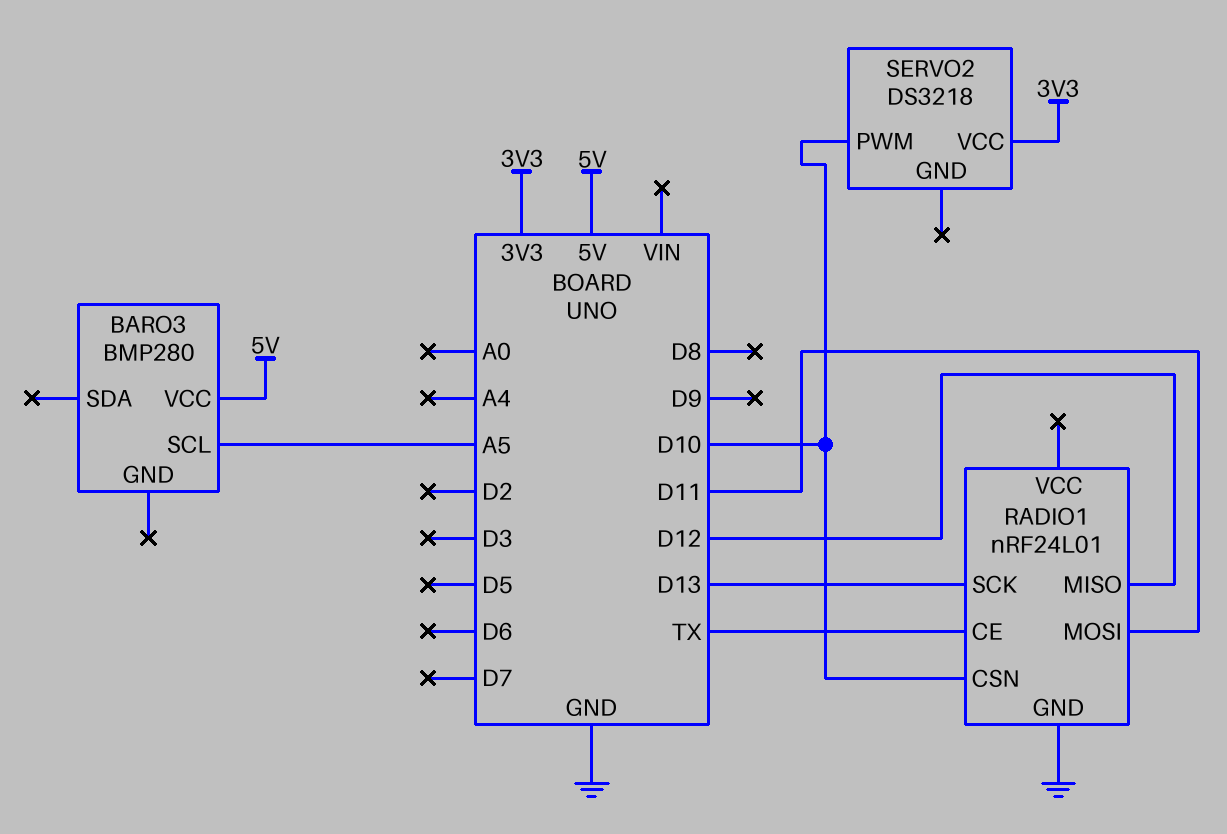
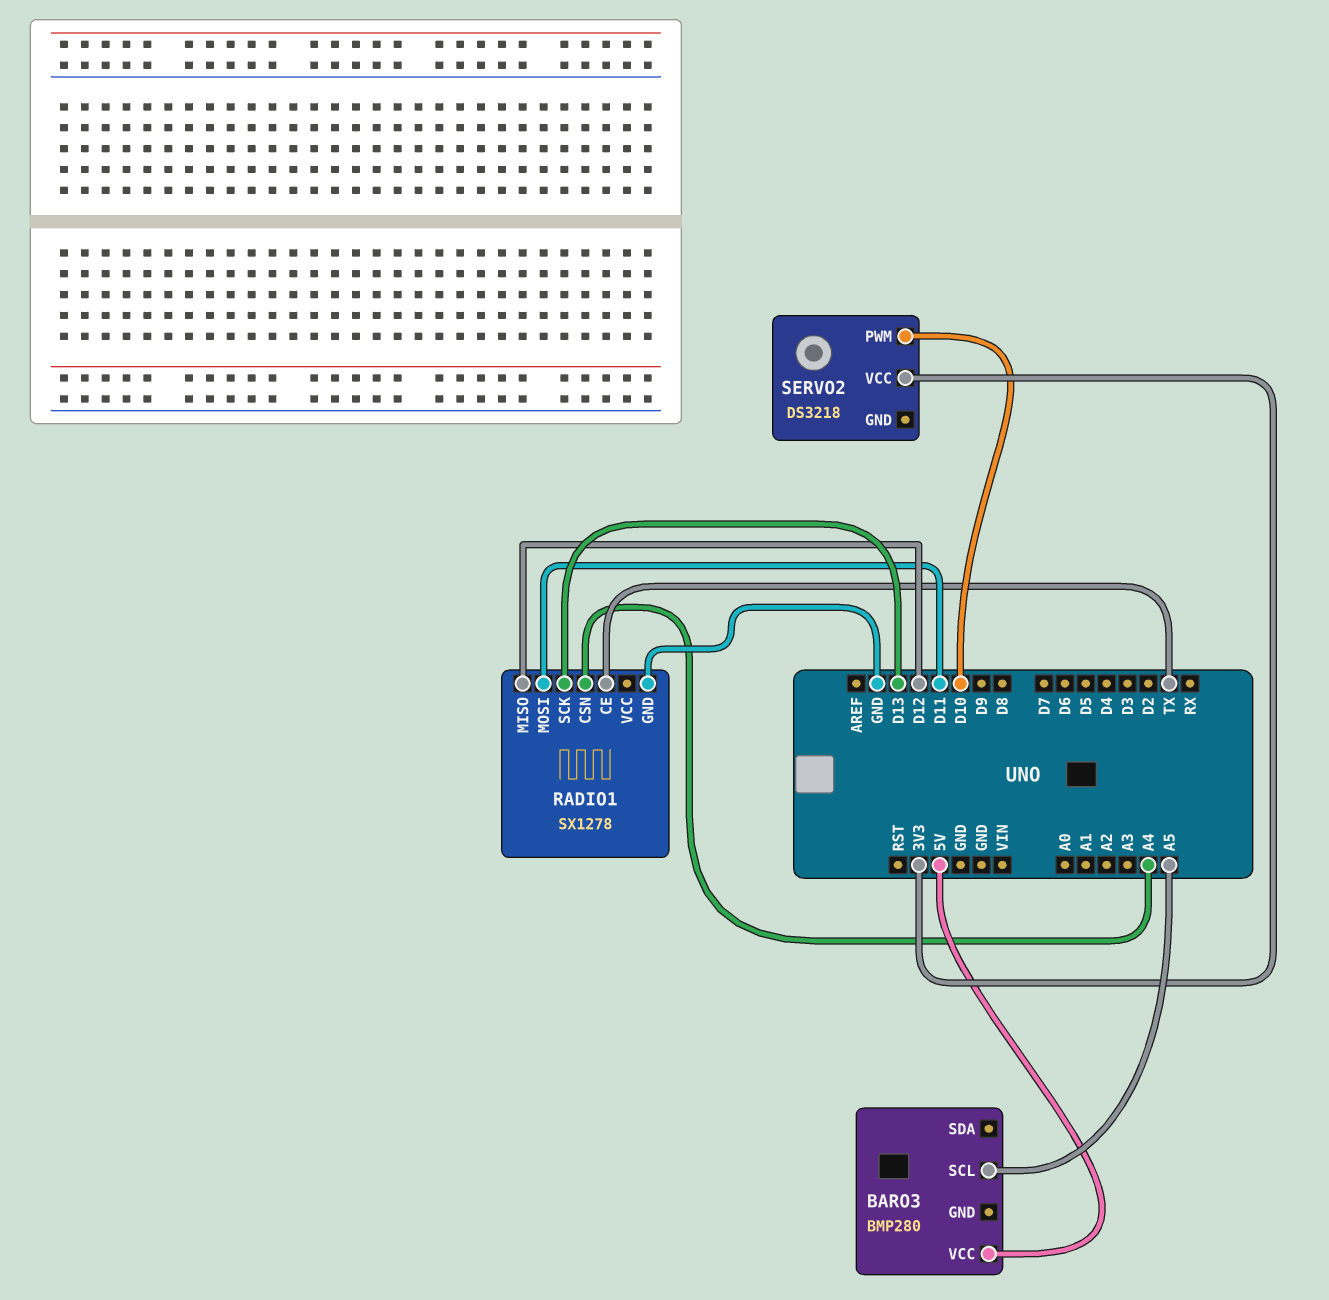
RADIO1: nRF24L01 -> SX1278
RADIO1 pin CSN: D10 -> A4

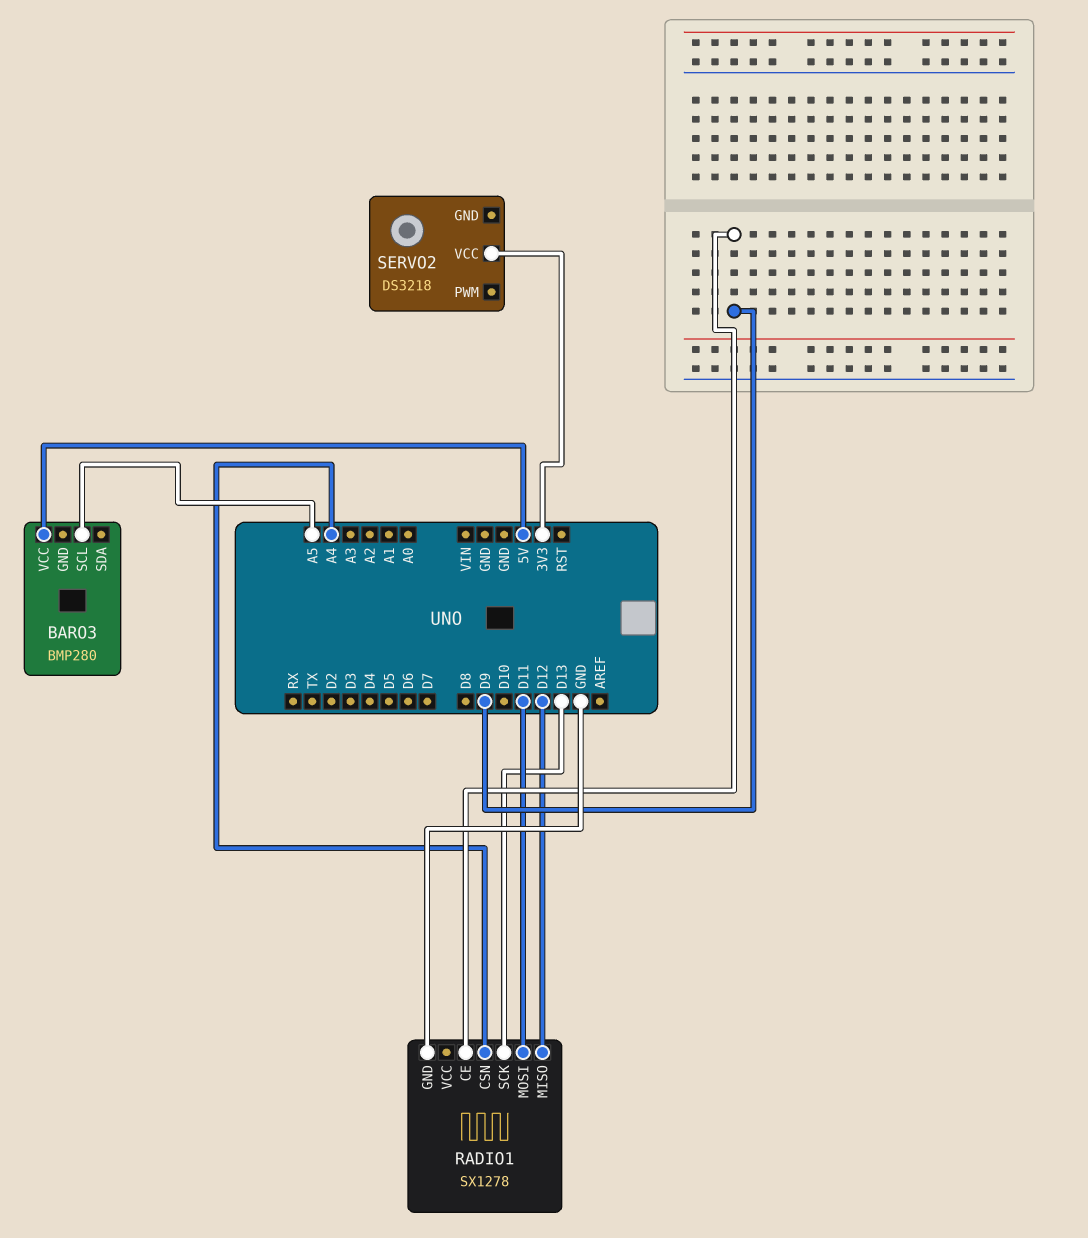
RADIO1 pin CE: TX -> D9
SERVO2 pin PWM: D10 -> none

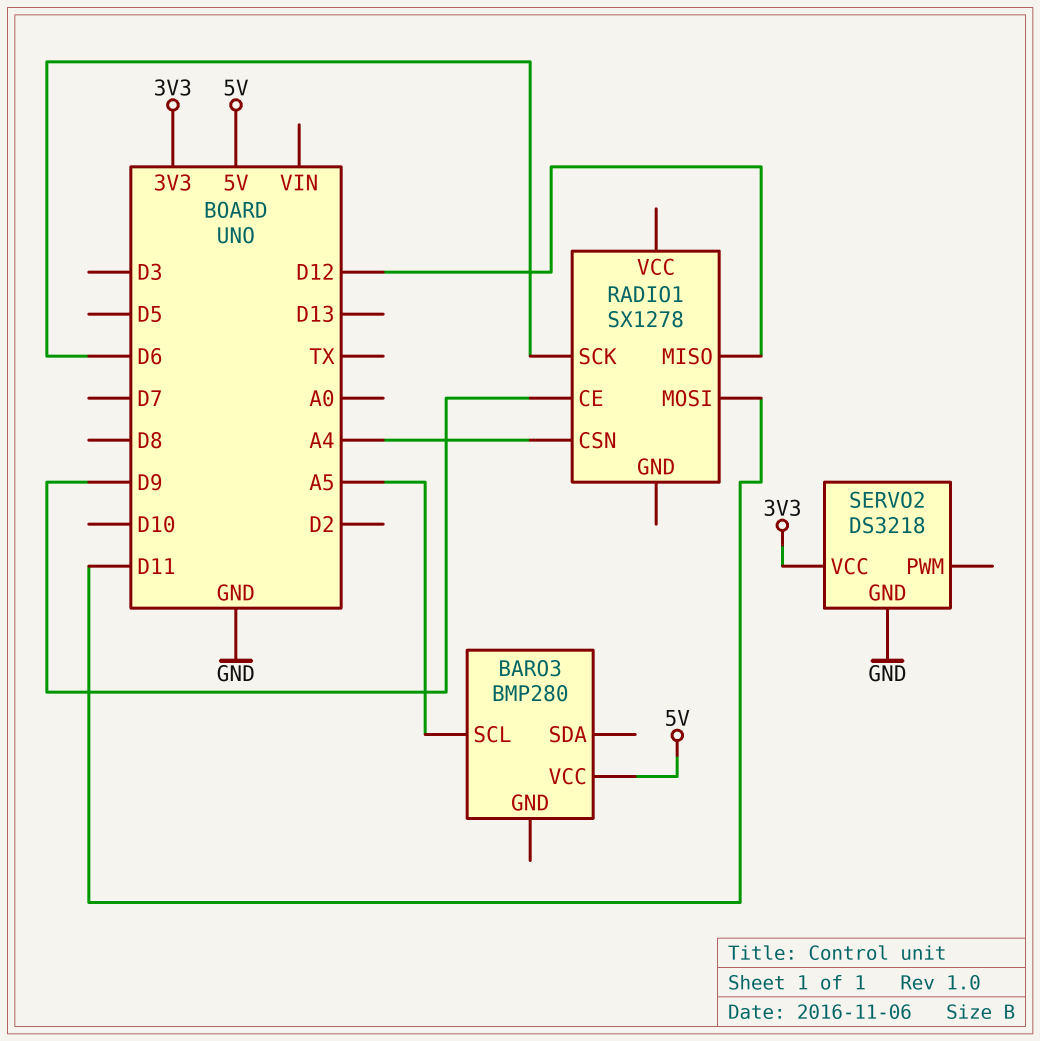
RADIO1 pin GND: GND -> none
RADIO1 pin SCK: D13 -> D6
SERVO2 pin GND: none -> GND

